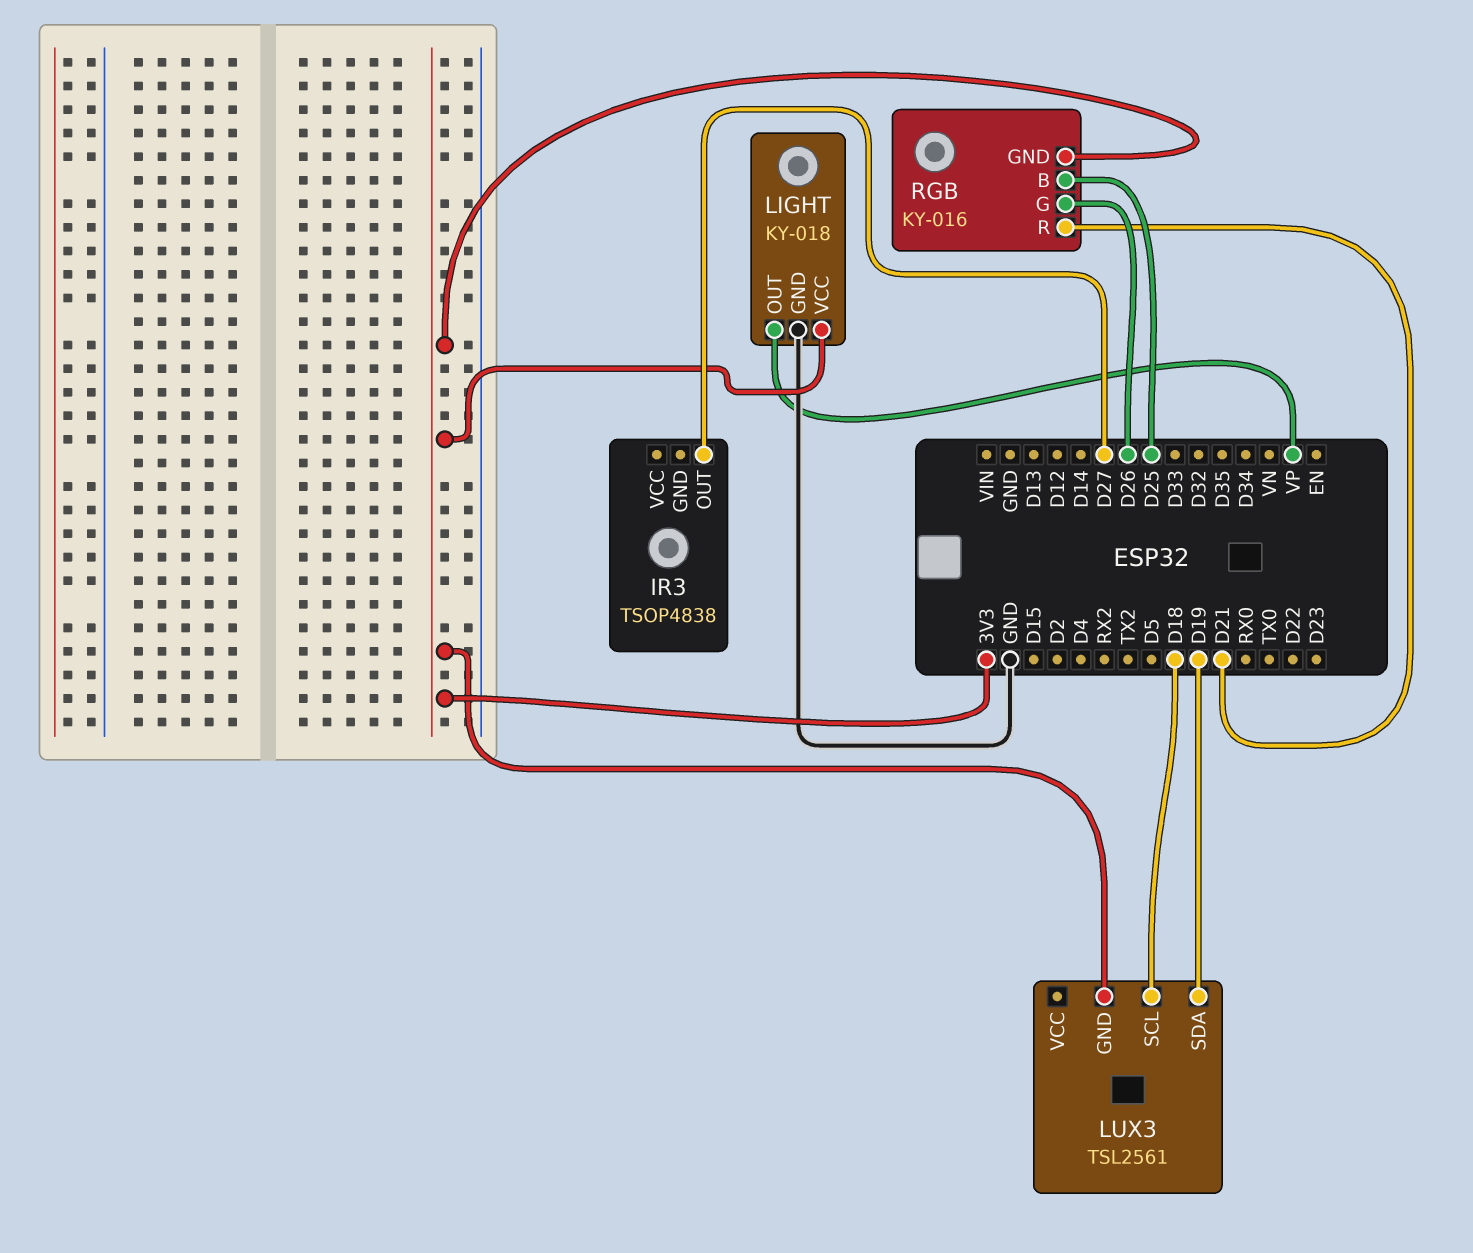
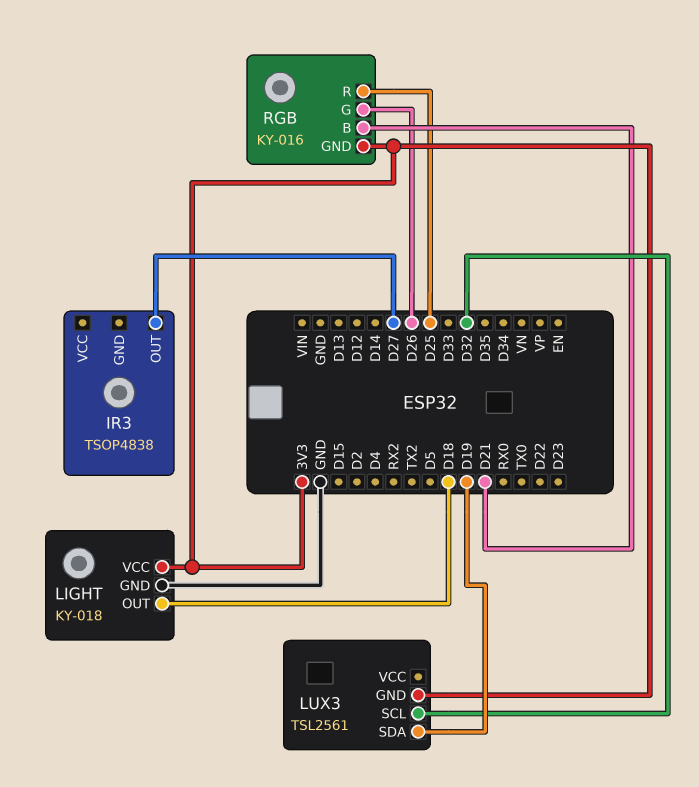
LIGHT pin OUT: VP -> D18
LUX3 pin SCL: D18 -> D32
RGB pin B: D25 -> D21
RGB pin R: D21 -> D25

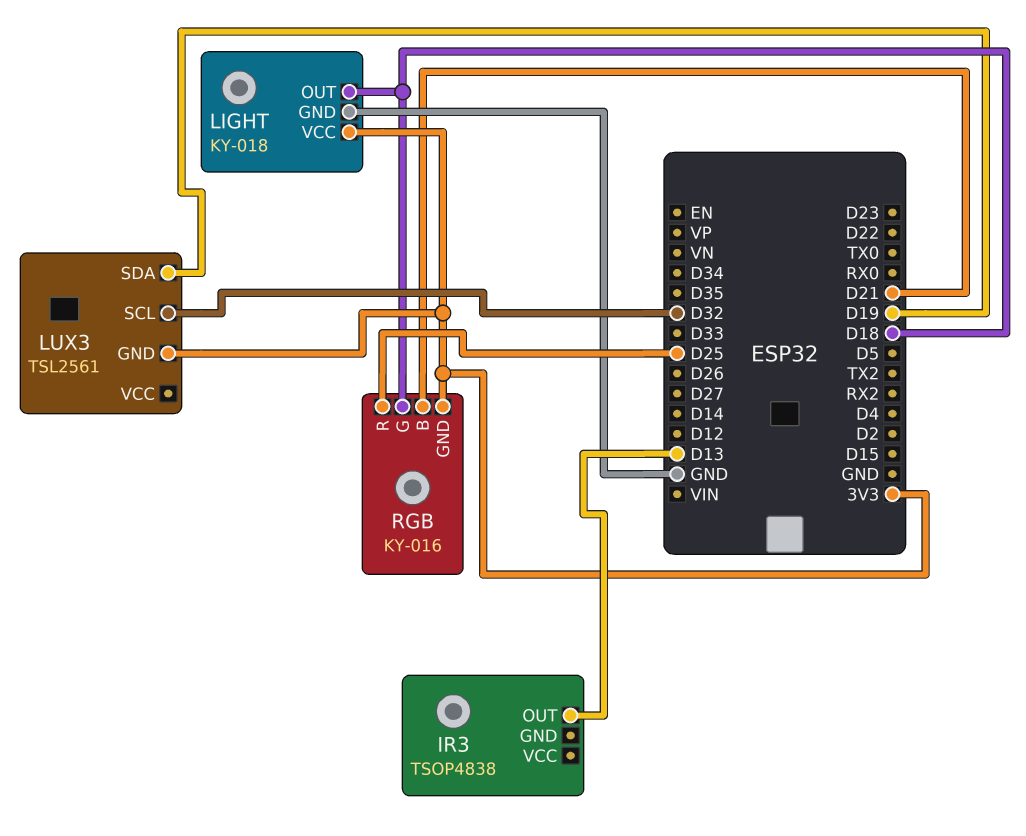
IR3 pin OUT: D27 -> D13
RGB pin G: D26 -> D18

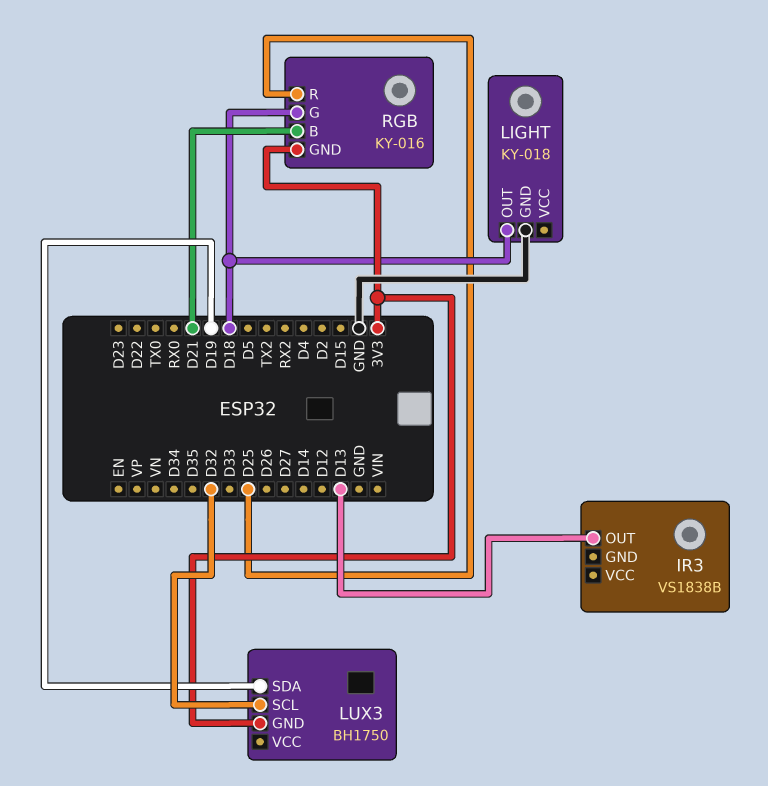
IR3: TSOP4838 -> VS1838B
LIGHT pin VCC: 3V3 -> none
LUX3: TSL2561 -> BH1750

